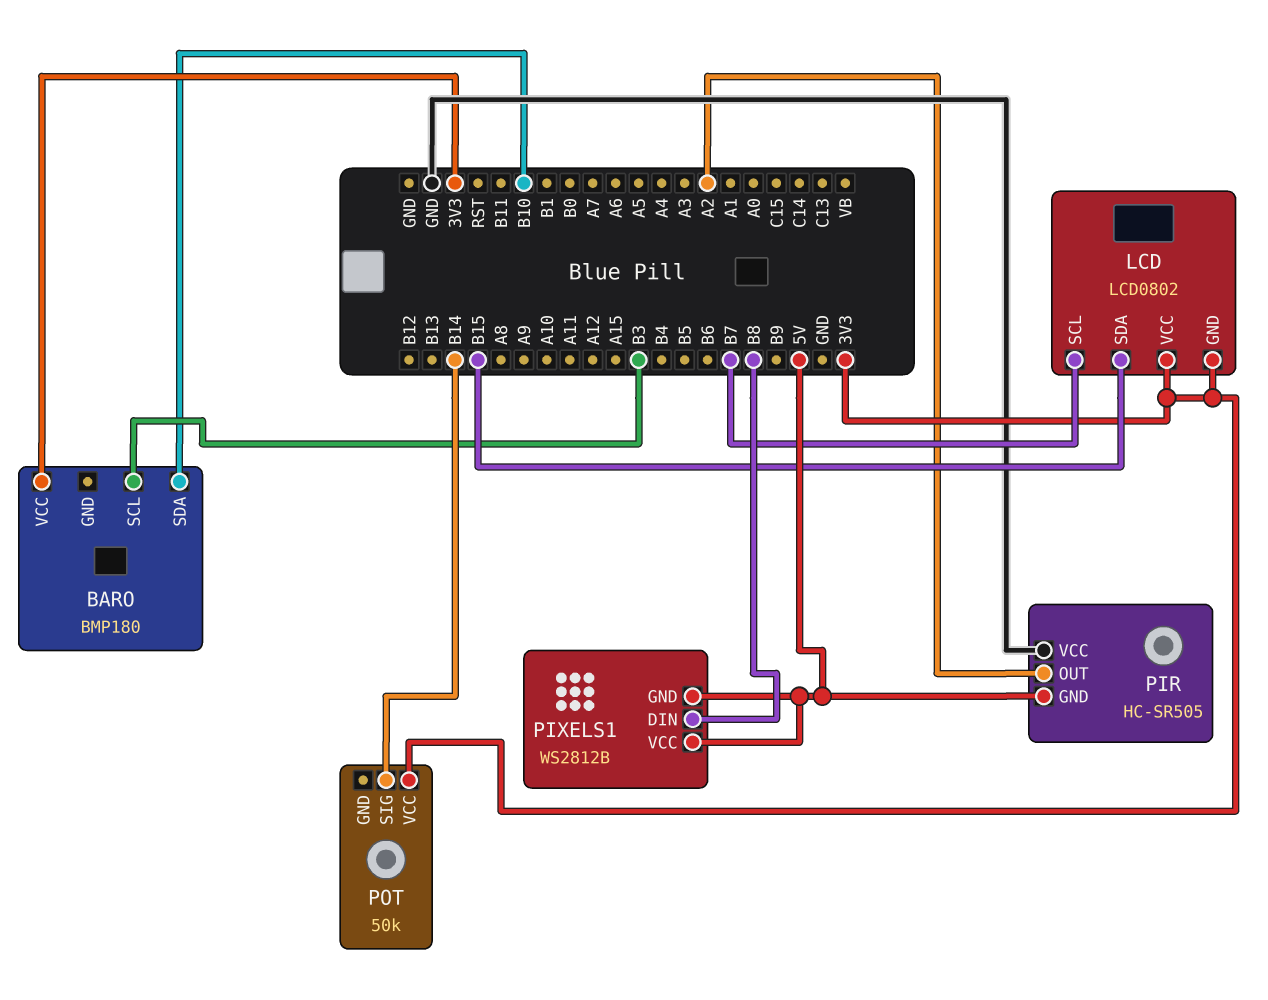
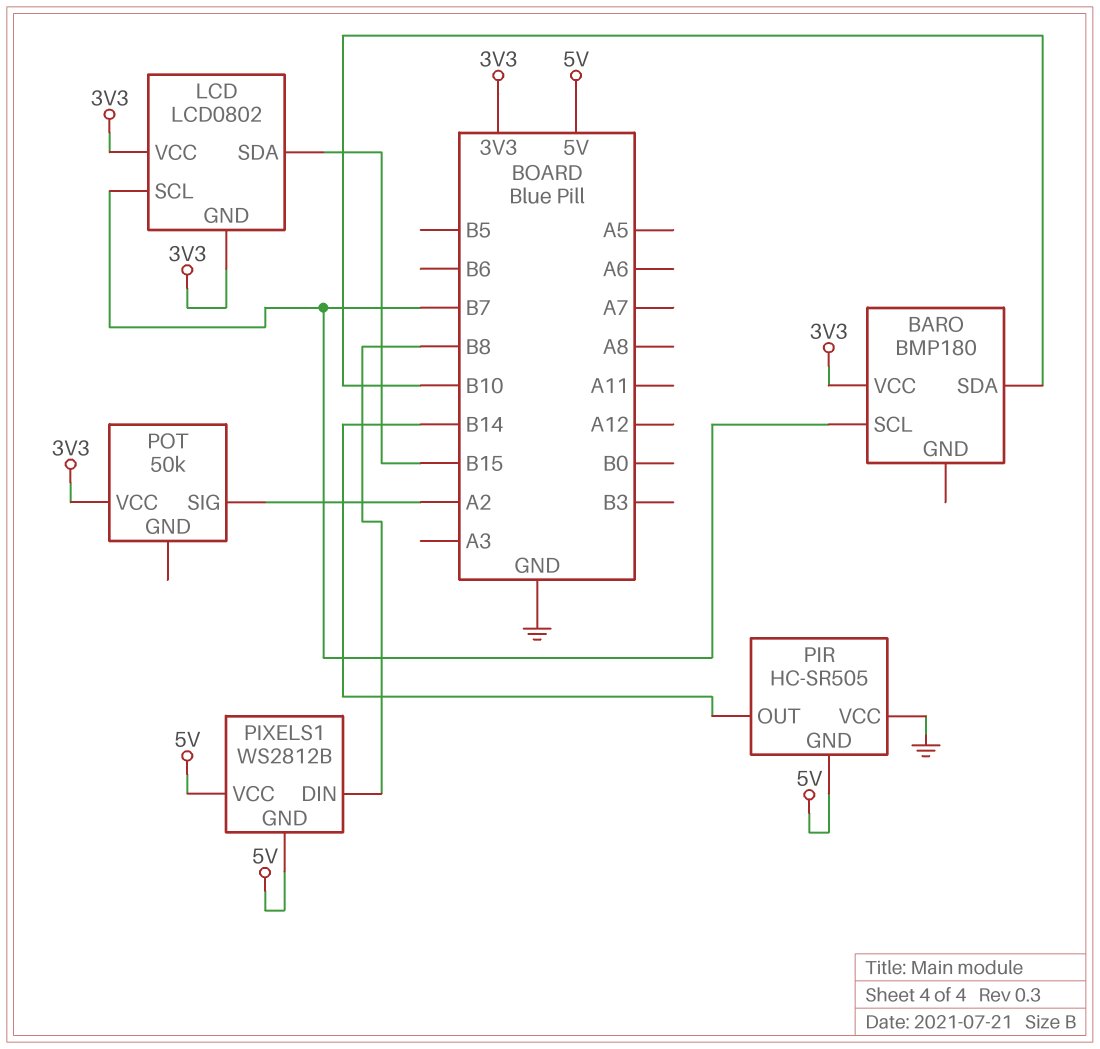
BARO pin SCL: B3 -> B7
PIR pin OUT: A2 -> B14
POT pin SIG: B14 -> A2

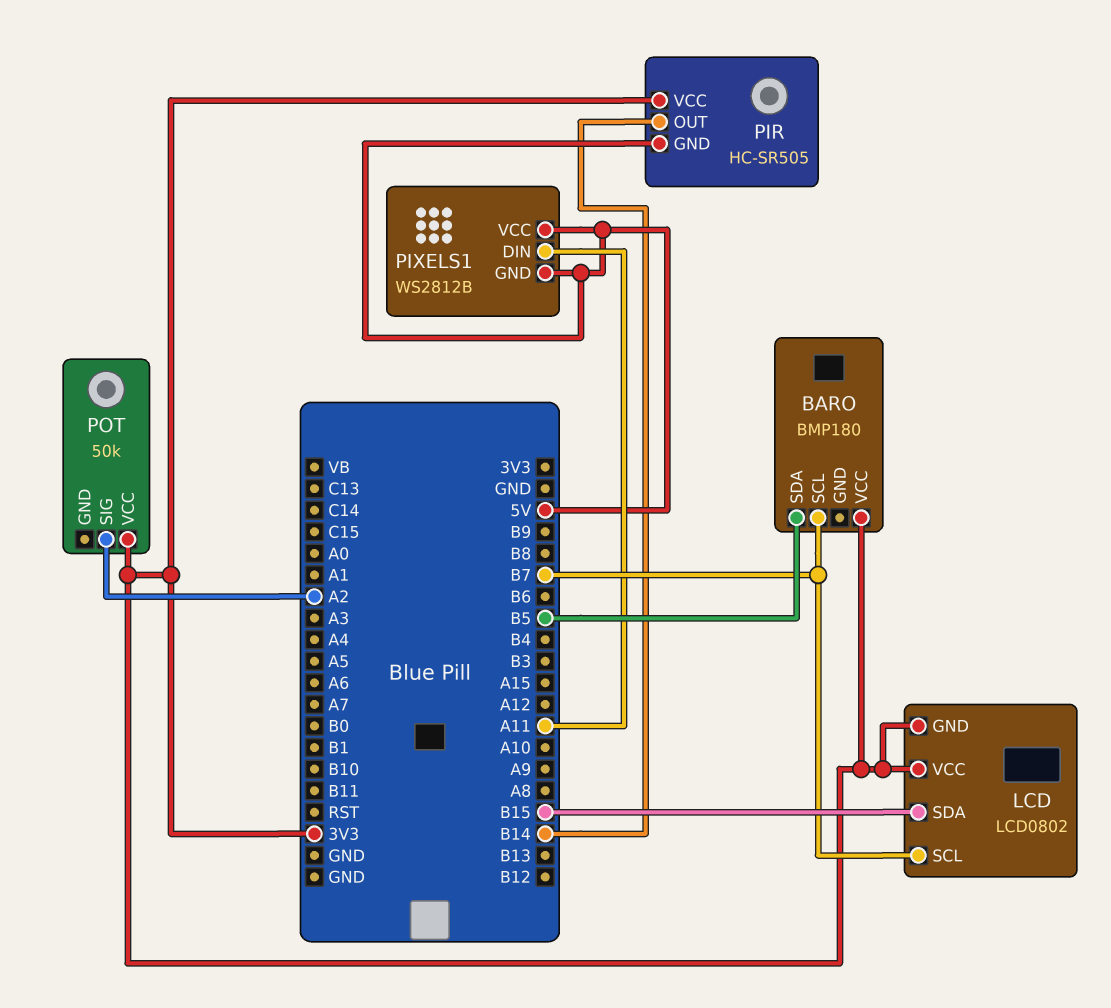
BARO pin SDA: B10 -> B5
PIR pin VCC: GND -> 3V3
PIXELS1 pin DIN: B8 -> A11

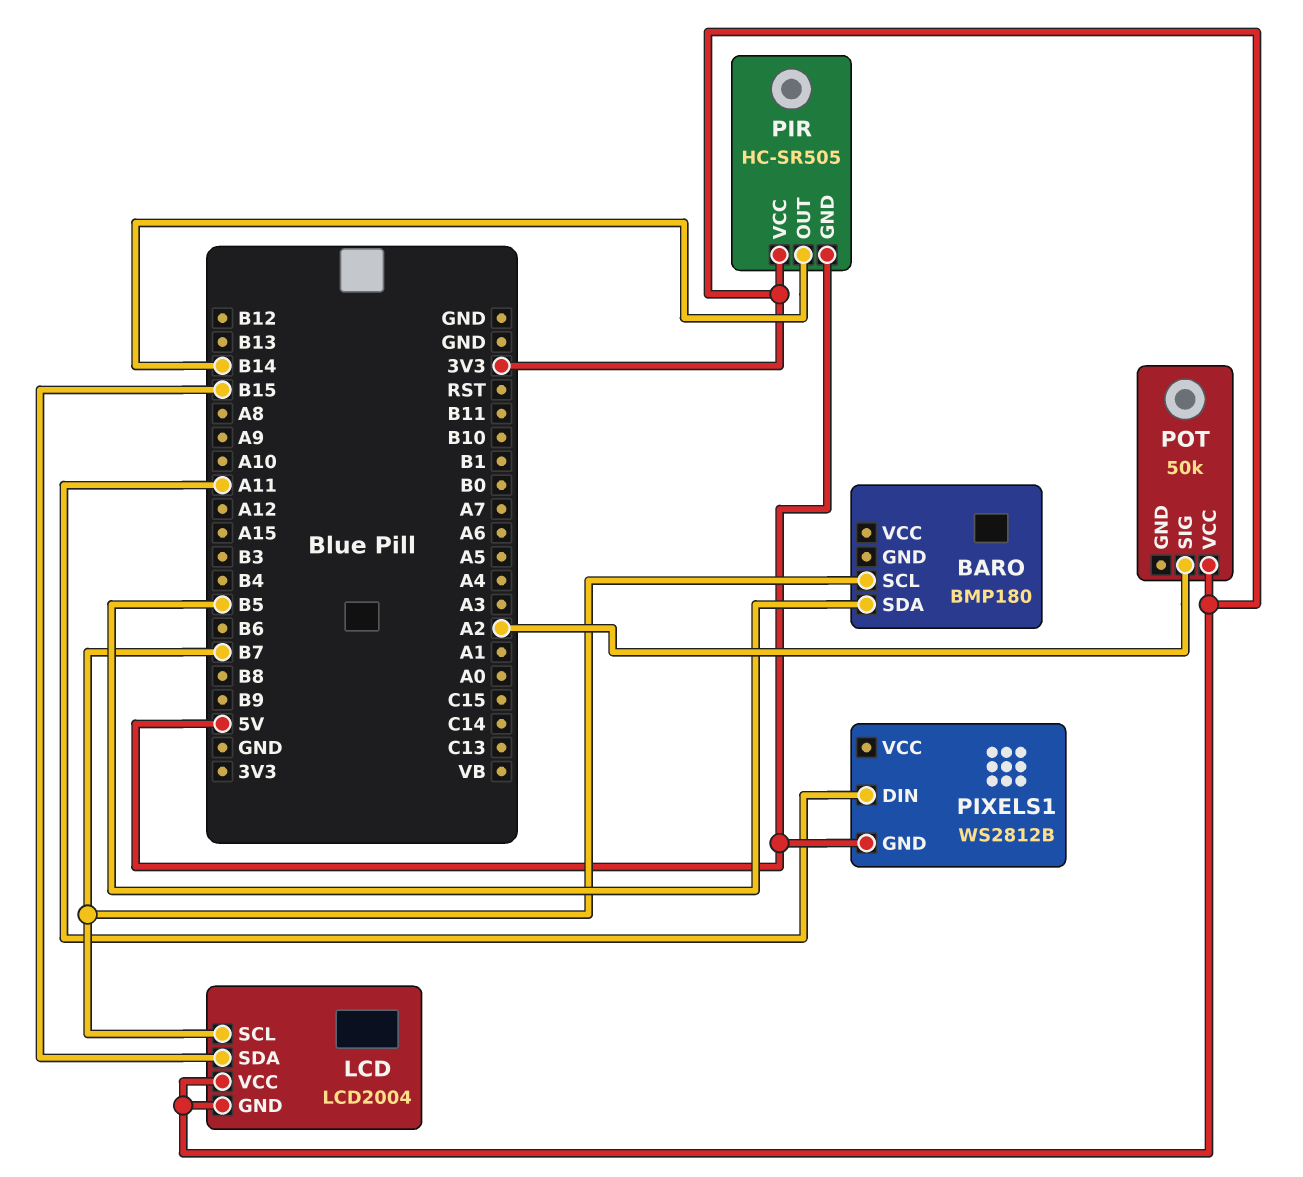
BARO pin VCC: 3V3 -> none
LCD: LCD0802 -> LCD2004
PIXELS1 pin VCC: 5V -> none

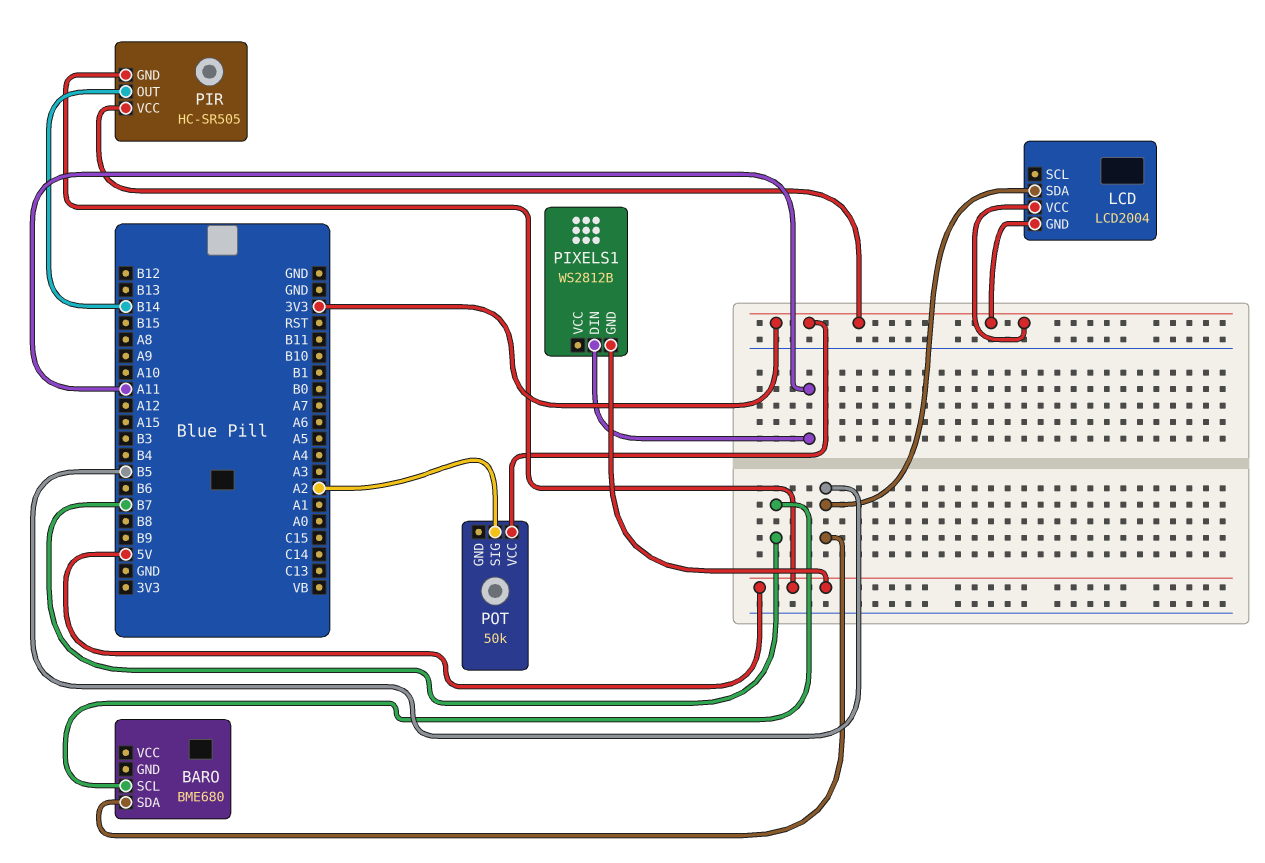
BARO: BMP180 -> BME680
LCD pin SCL: B7 -> none
LCD pin SDA: B15 -> B5

